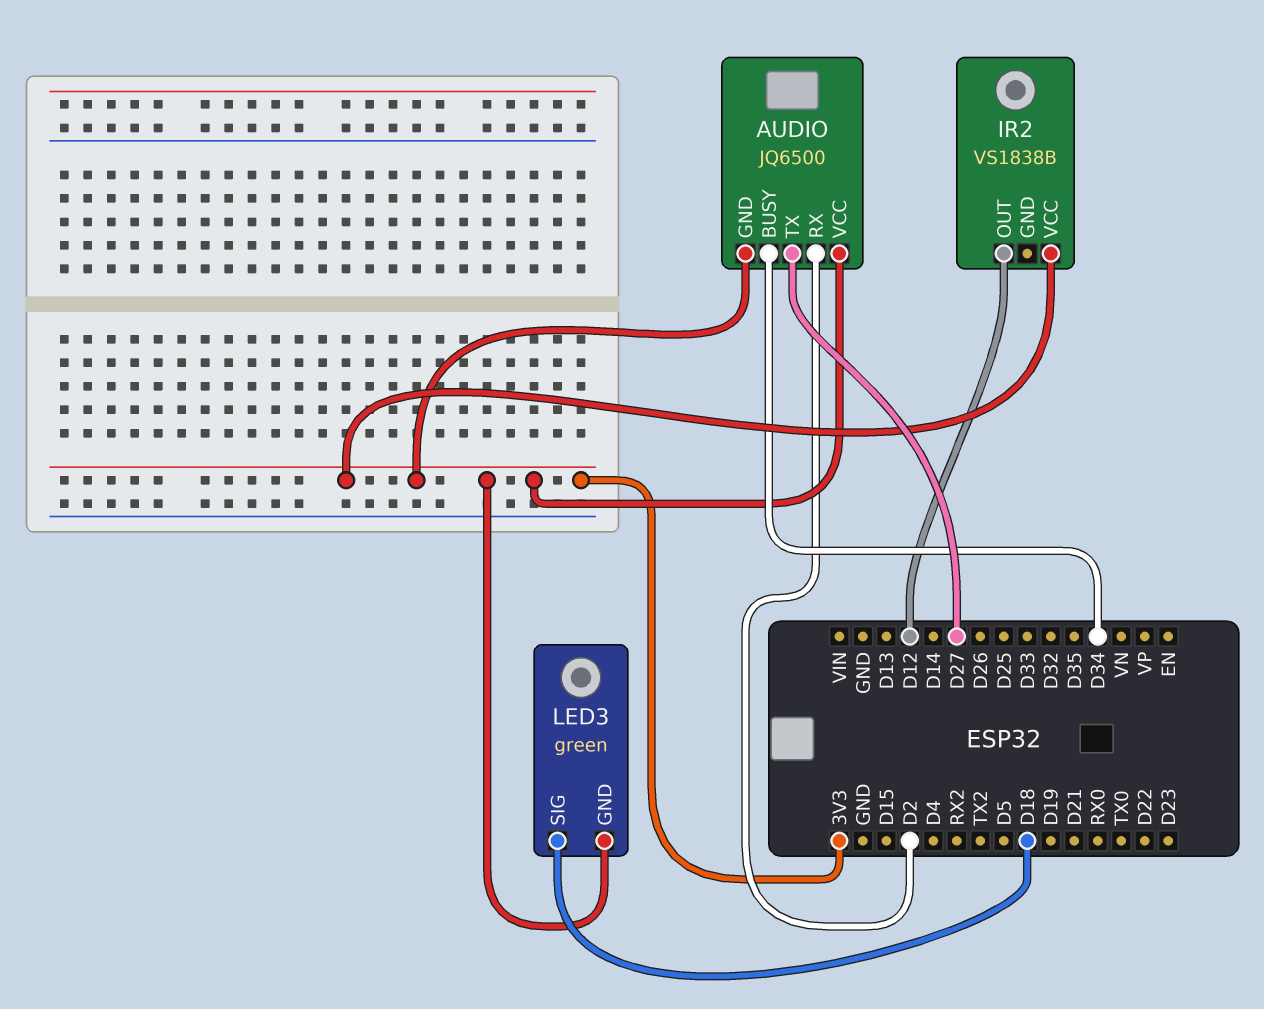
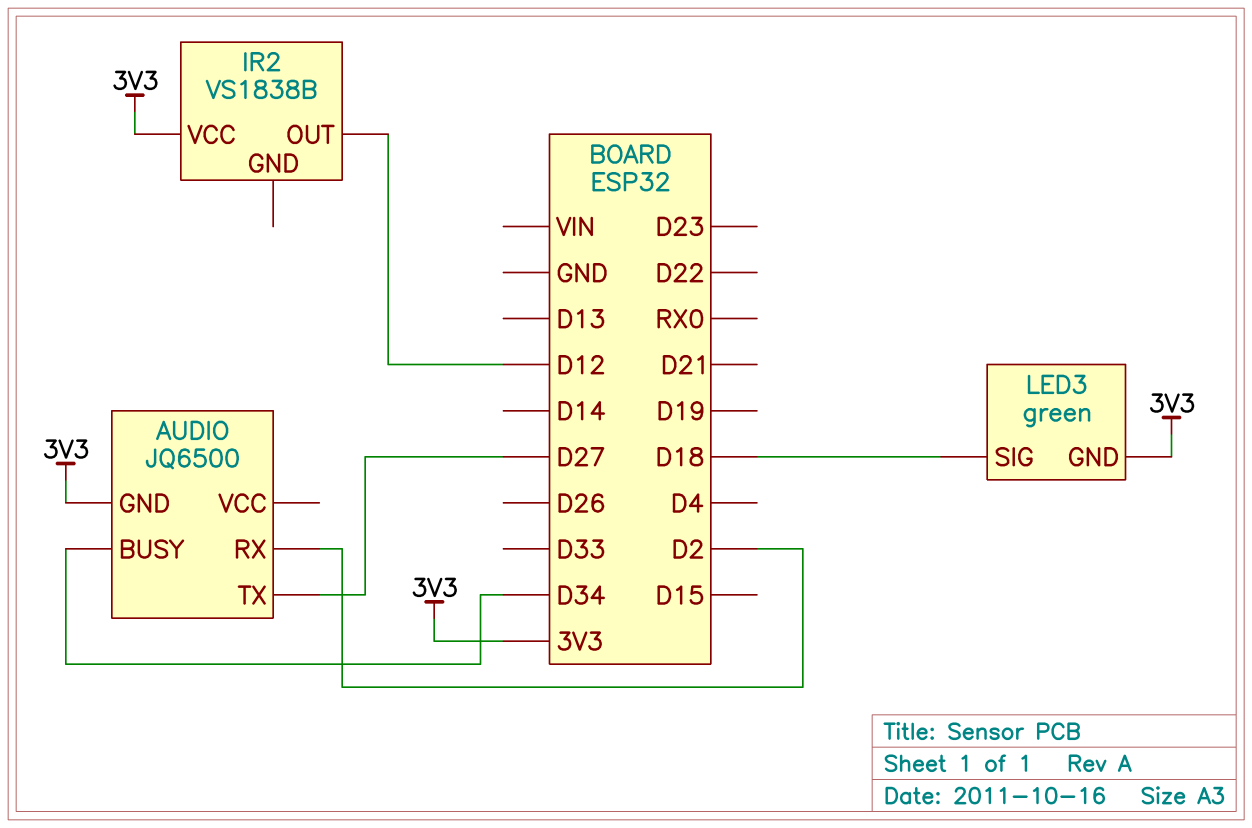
AUDIO pin VCC: 3V3 -> none

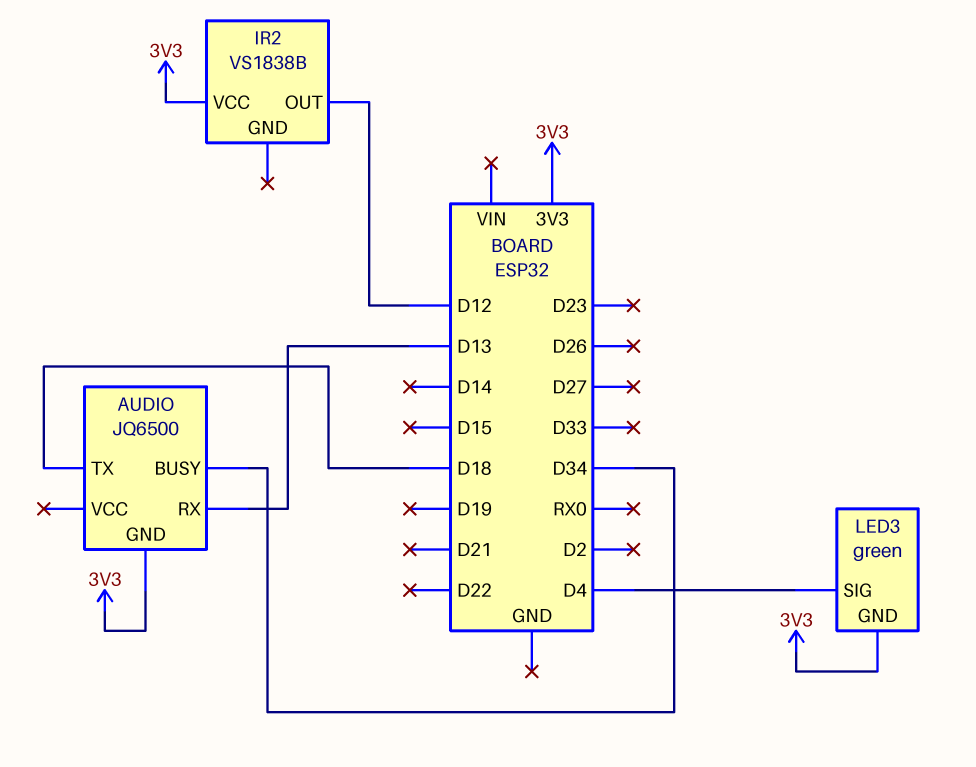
AUDIO pin RX: D2 -> D13
AUDIO pin TX: D27 -> D18
LED3 pin SIG: D18 -> D4

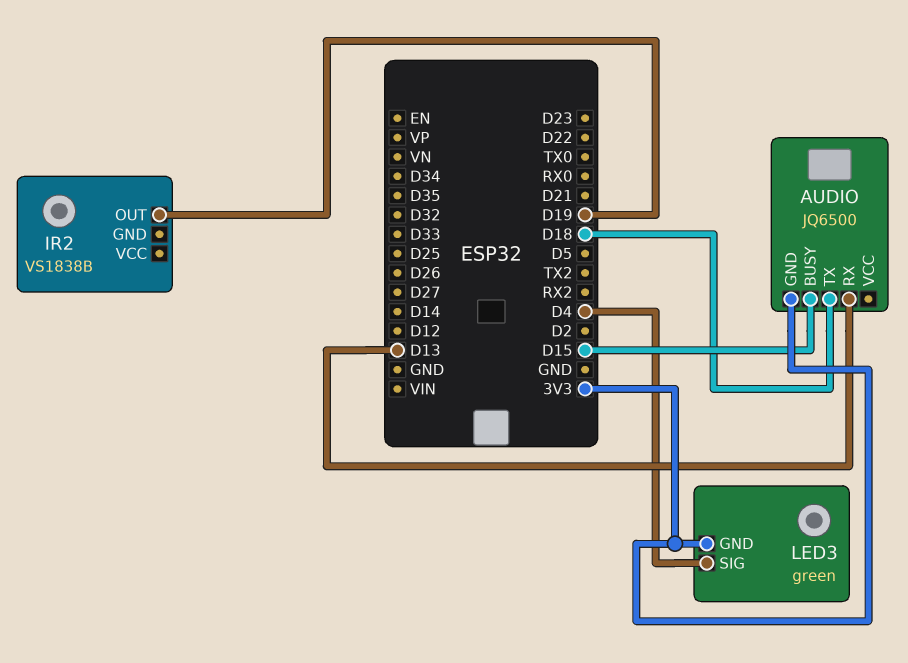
AUDIO pin BUSY: D34 -> D15
IR2 pin OUT: D12 -> D19
IR2 pin VCC: 3V3 -> none

